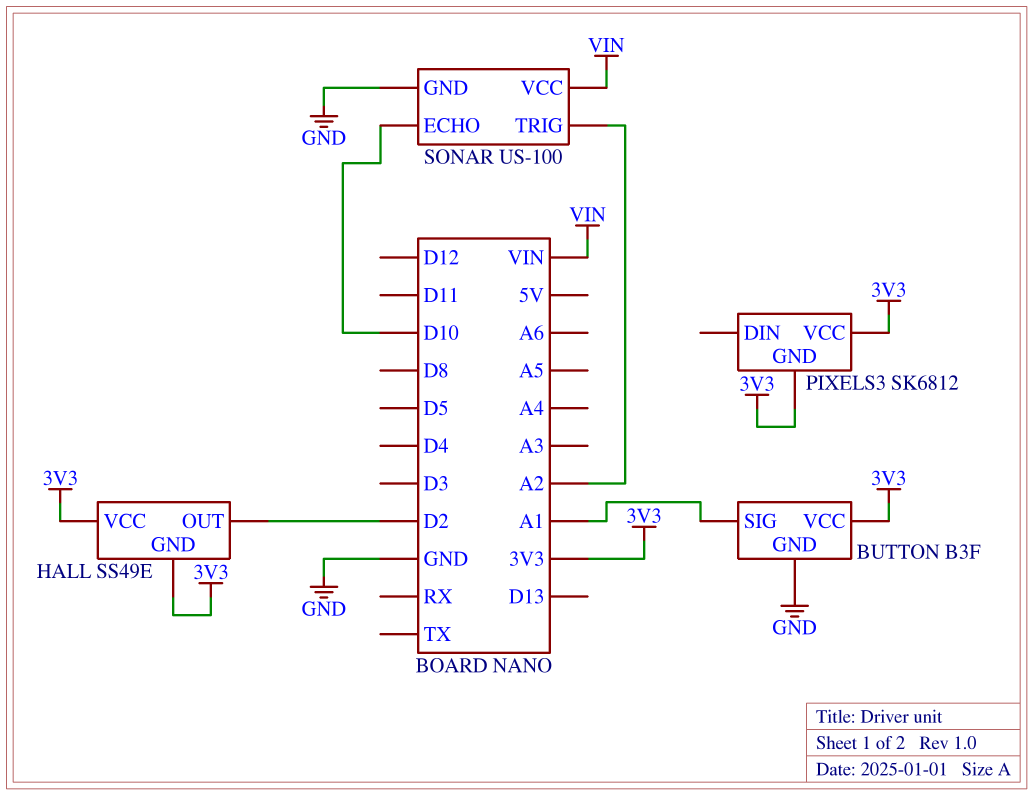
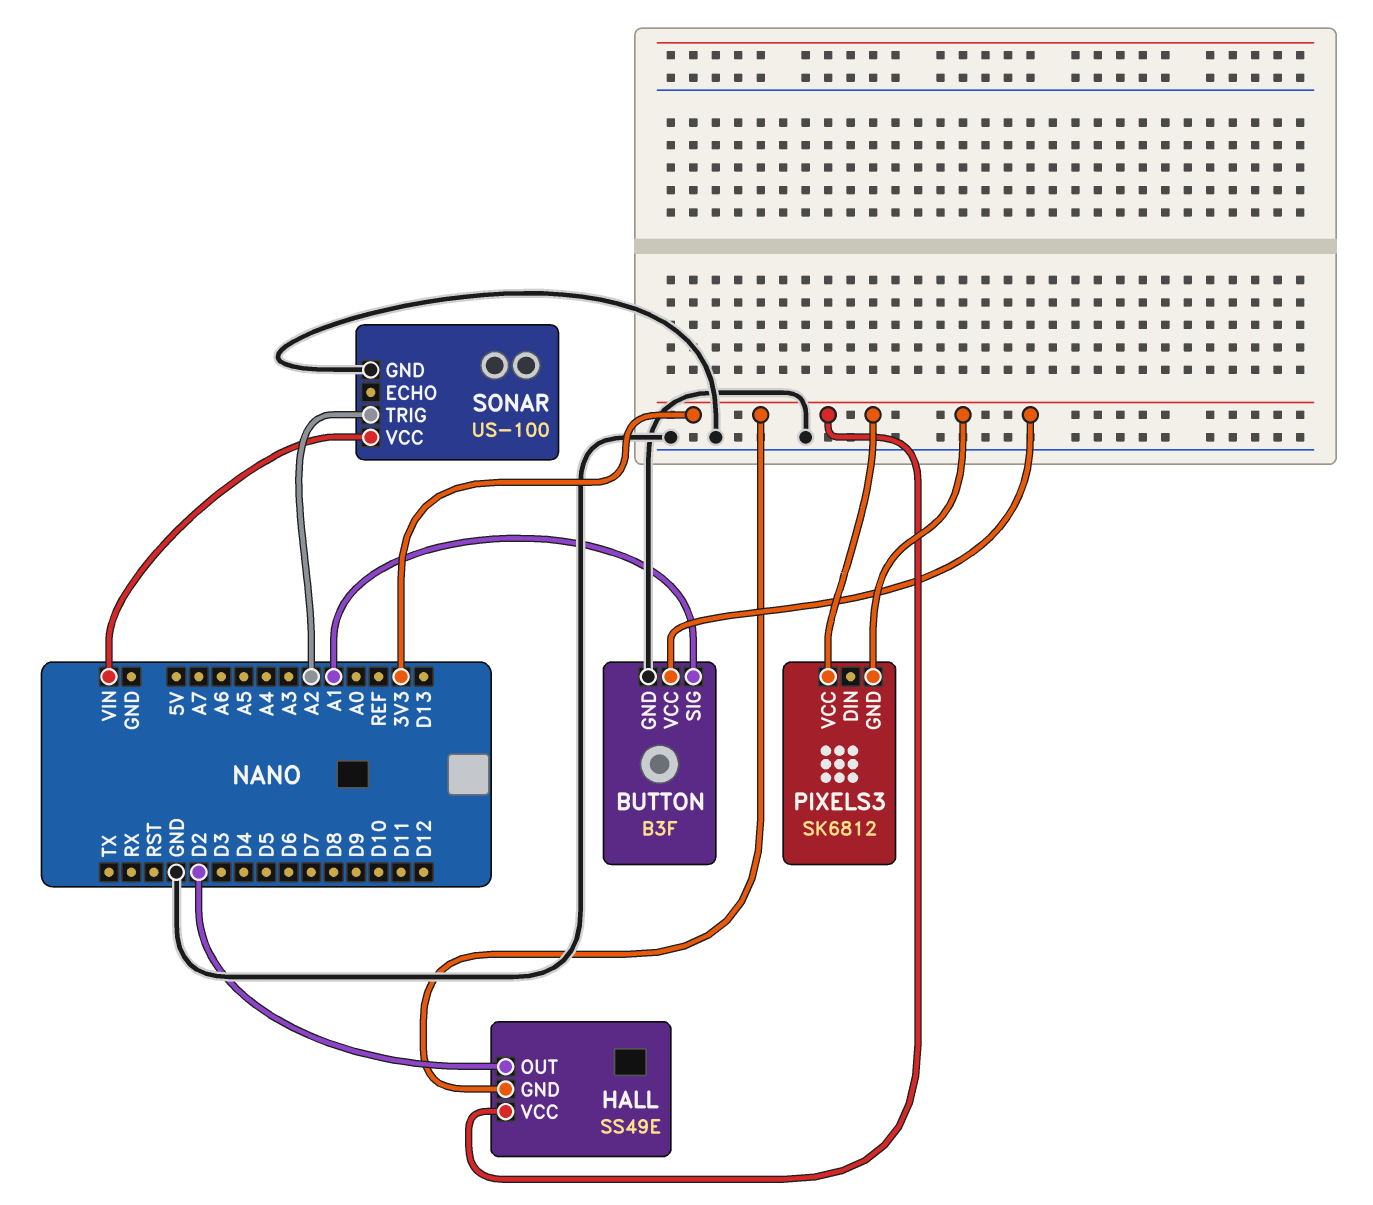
SONAR pin ECHO: D10 -> none

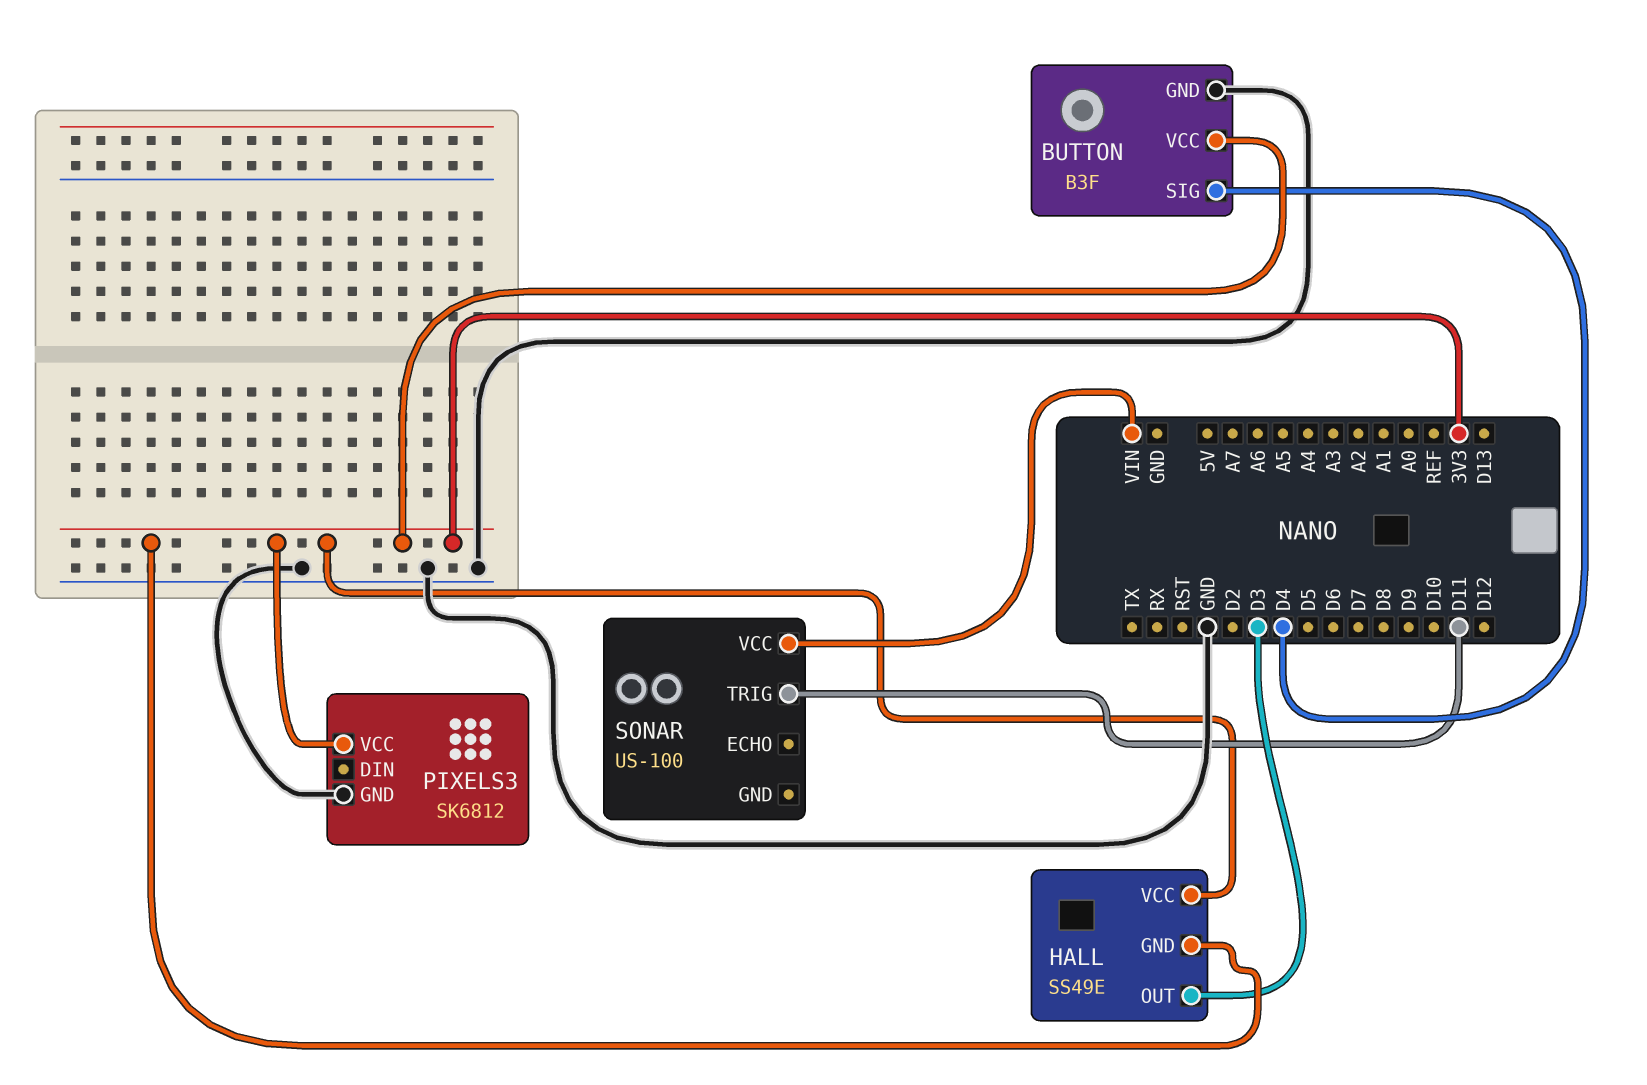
BUTTON pin SIG: A1 -> D4
HALL pin OUT: D2 -> D3
PIXELS3 pin GND: 3V3 -> GND
SONAR pin GND: GND -> none
SONAR pin TRIG: A2 -> D11

